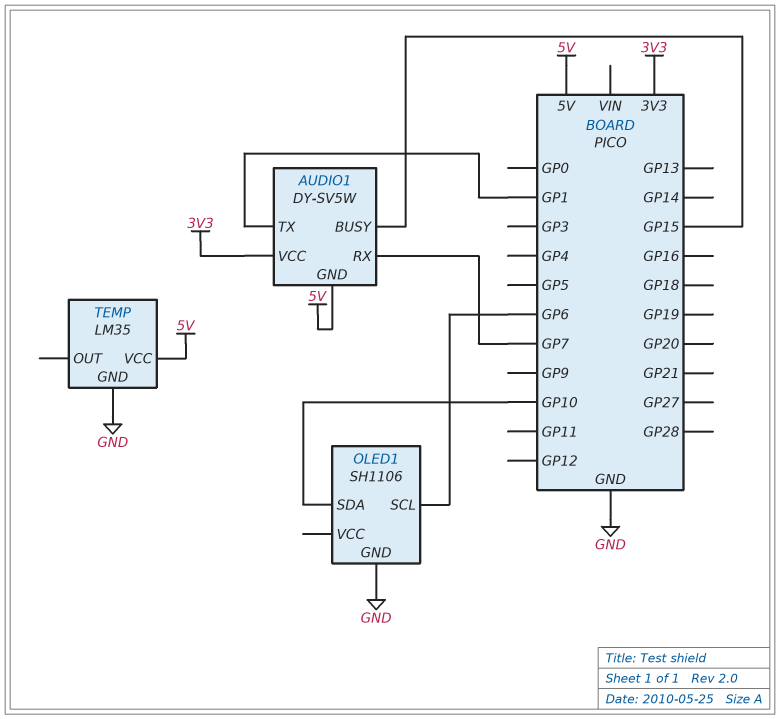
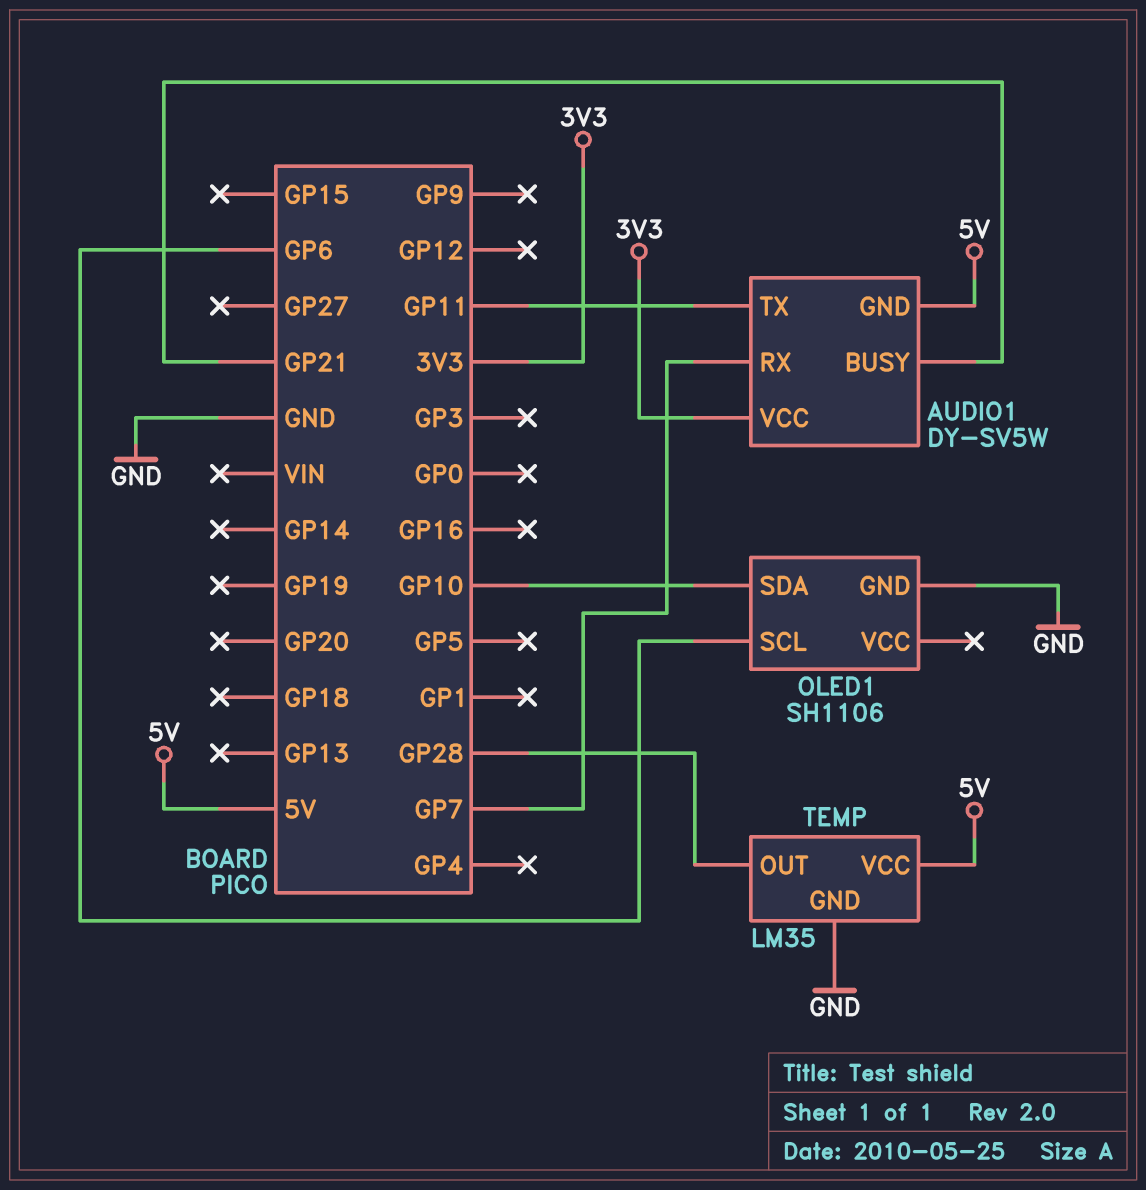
AUDIO1 pin BUSY: GP15 -> GP21
AUDIO1 pin TX: GP1 -> GP11
TEMP pin OUT: none -> GP28

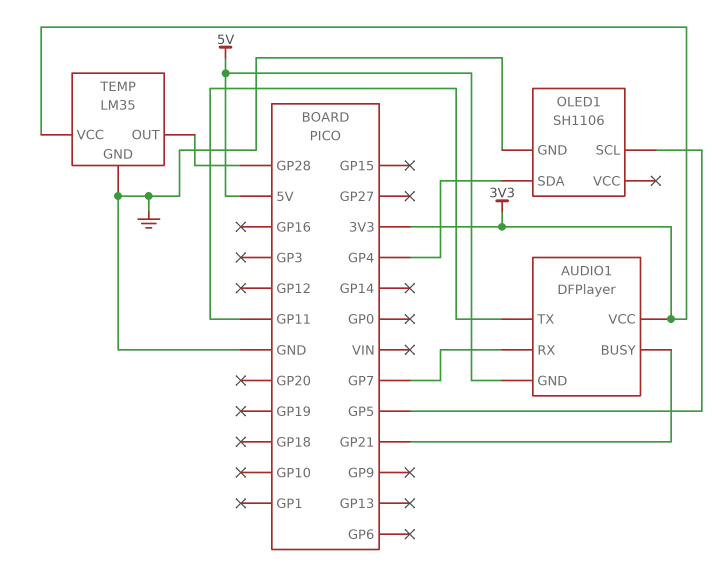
AUDIO1: DY-SV5W -> DFPlayer
OLED1 pin SCL: GP6 -> GP5
OLED1 pin SDA: GP10 -> GP4
TEMP pin VCC: 5V -> 3V3

